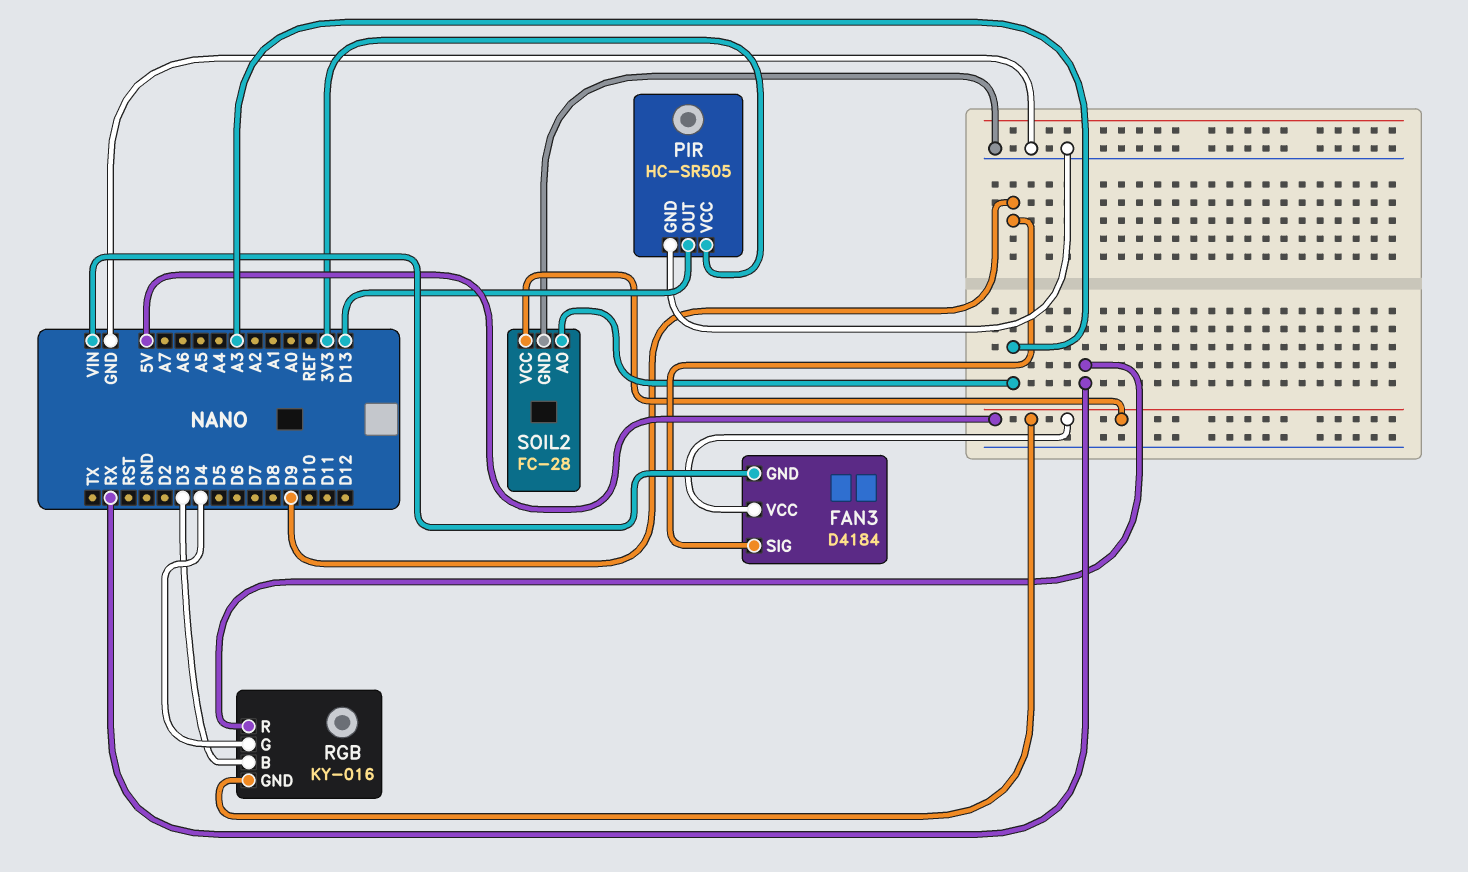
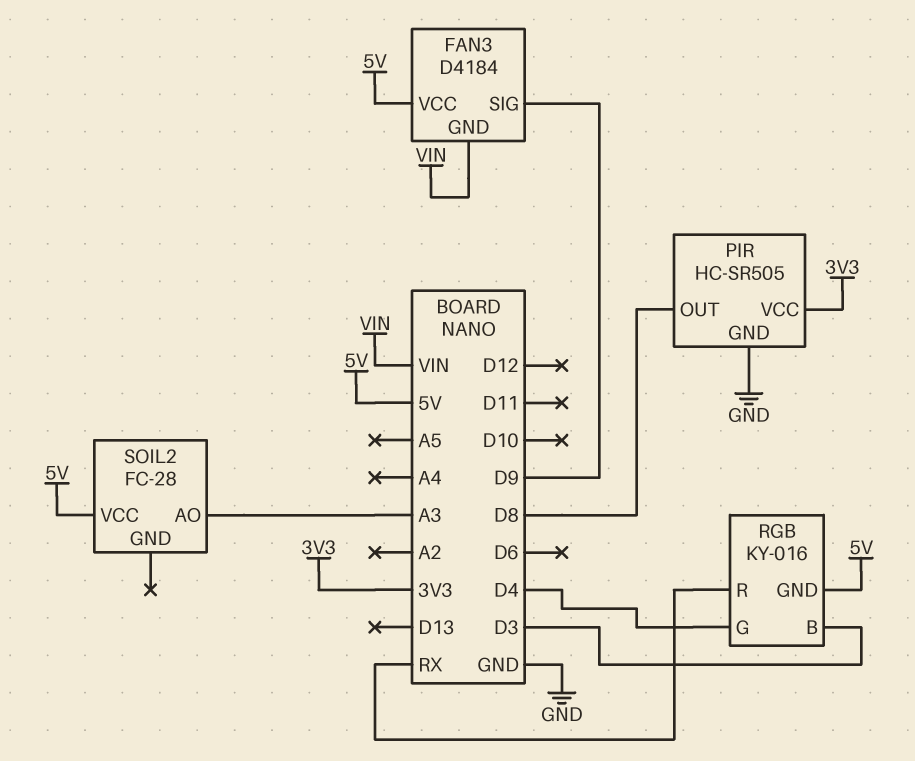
PIR pin OUT: D13 -> D8
SOIL2 pin GND: GND -> none

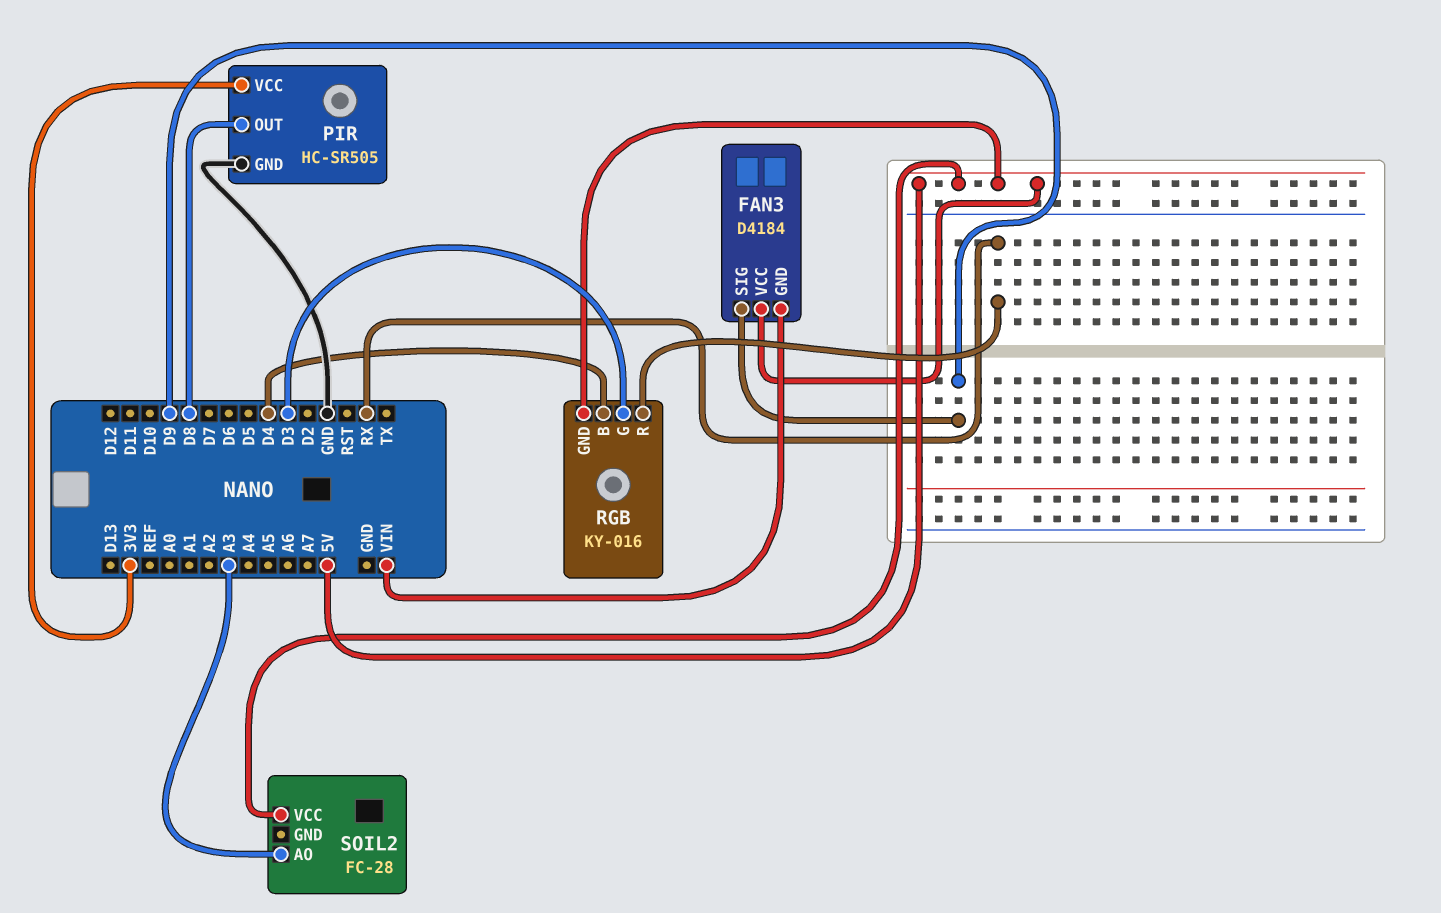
RGB pin B: D3 -> D4
RGB pin G: D4 -> D3

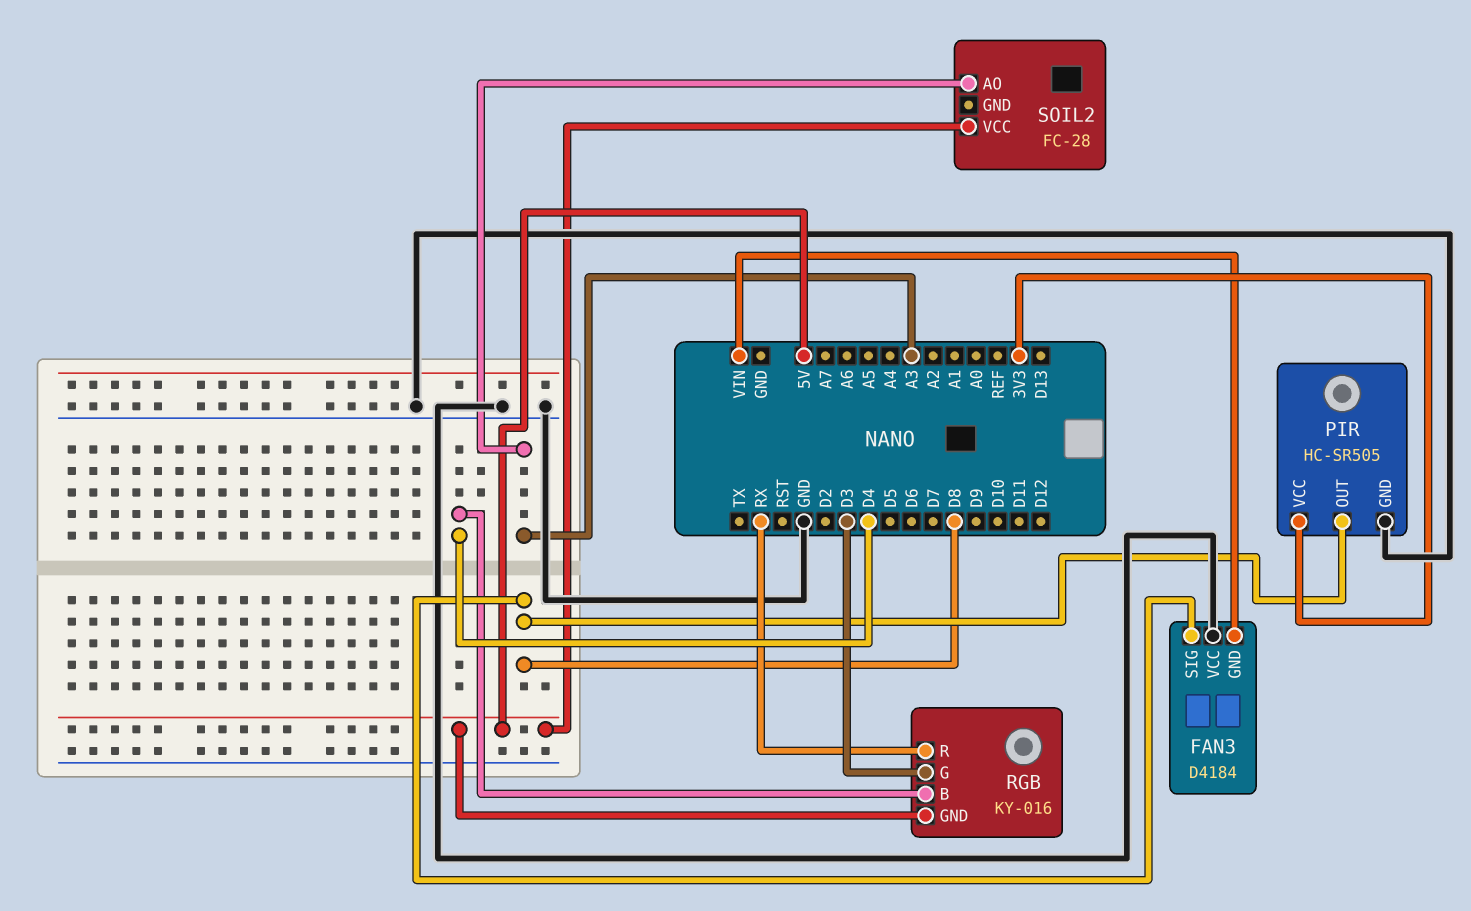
FAN3 pin SIG: D9 -> D8
FAN3 pin VCC: 5V -> GND

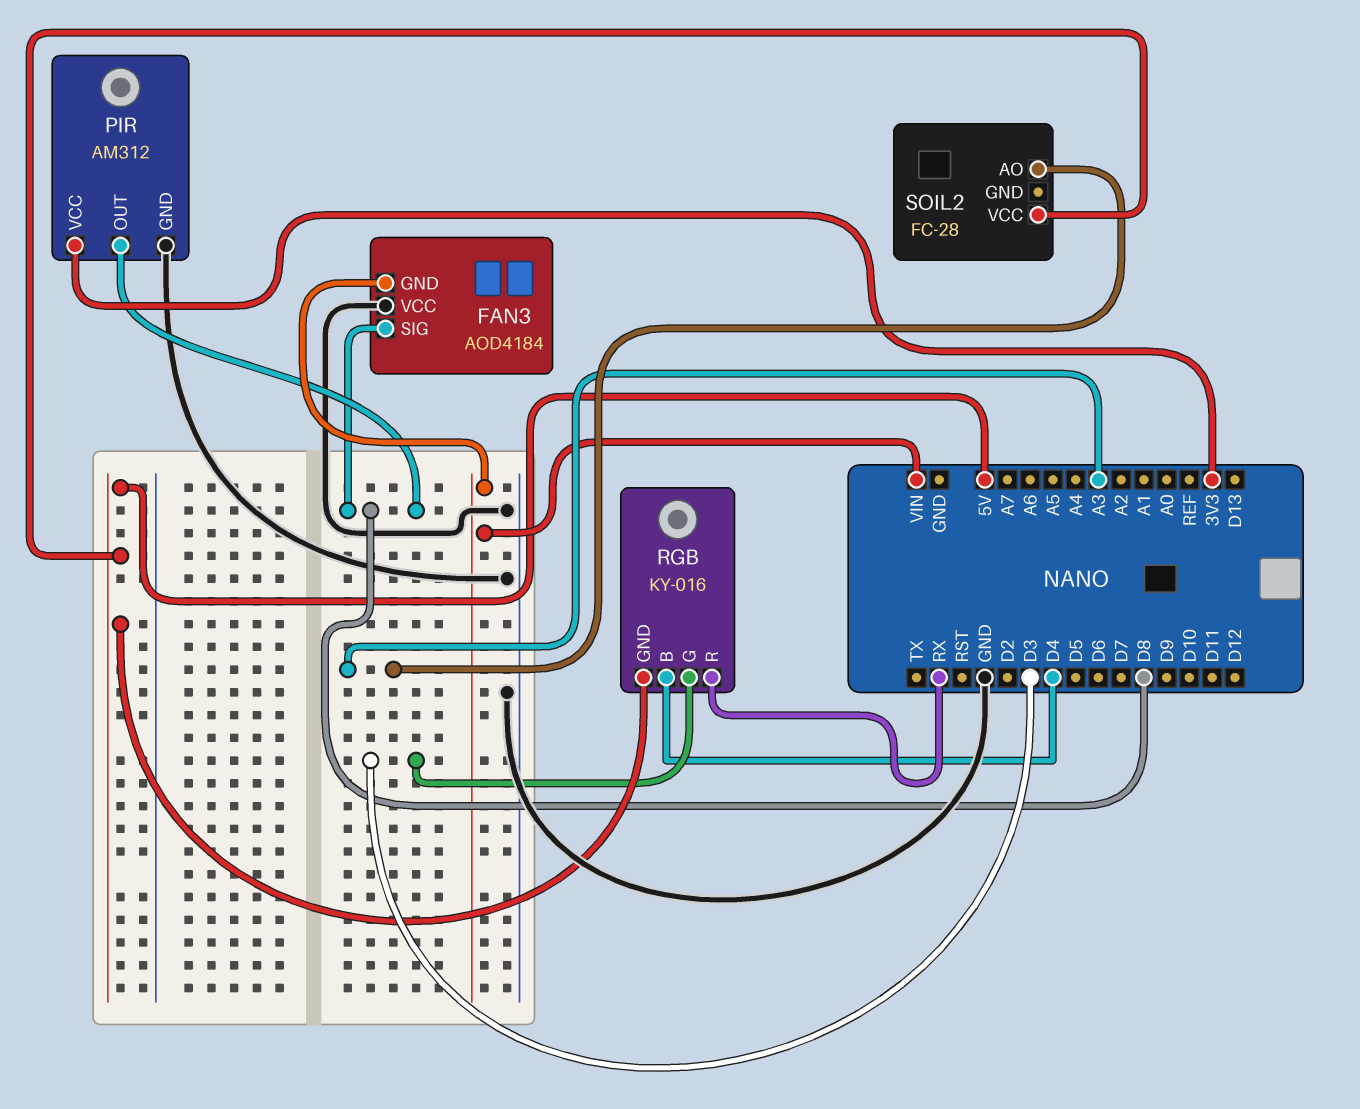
FAN3: D4184 -> AOD4184
PIR: HC-SR505 -> AM312

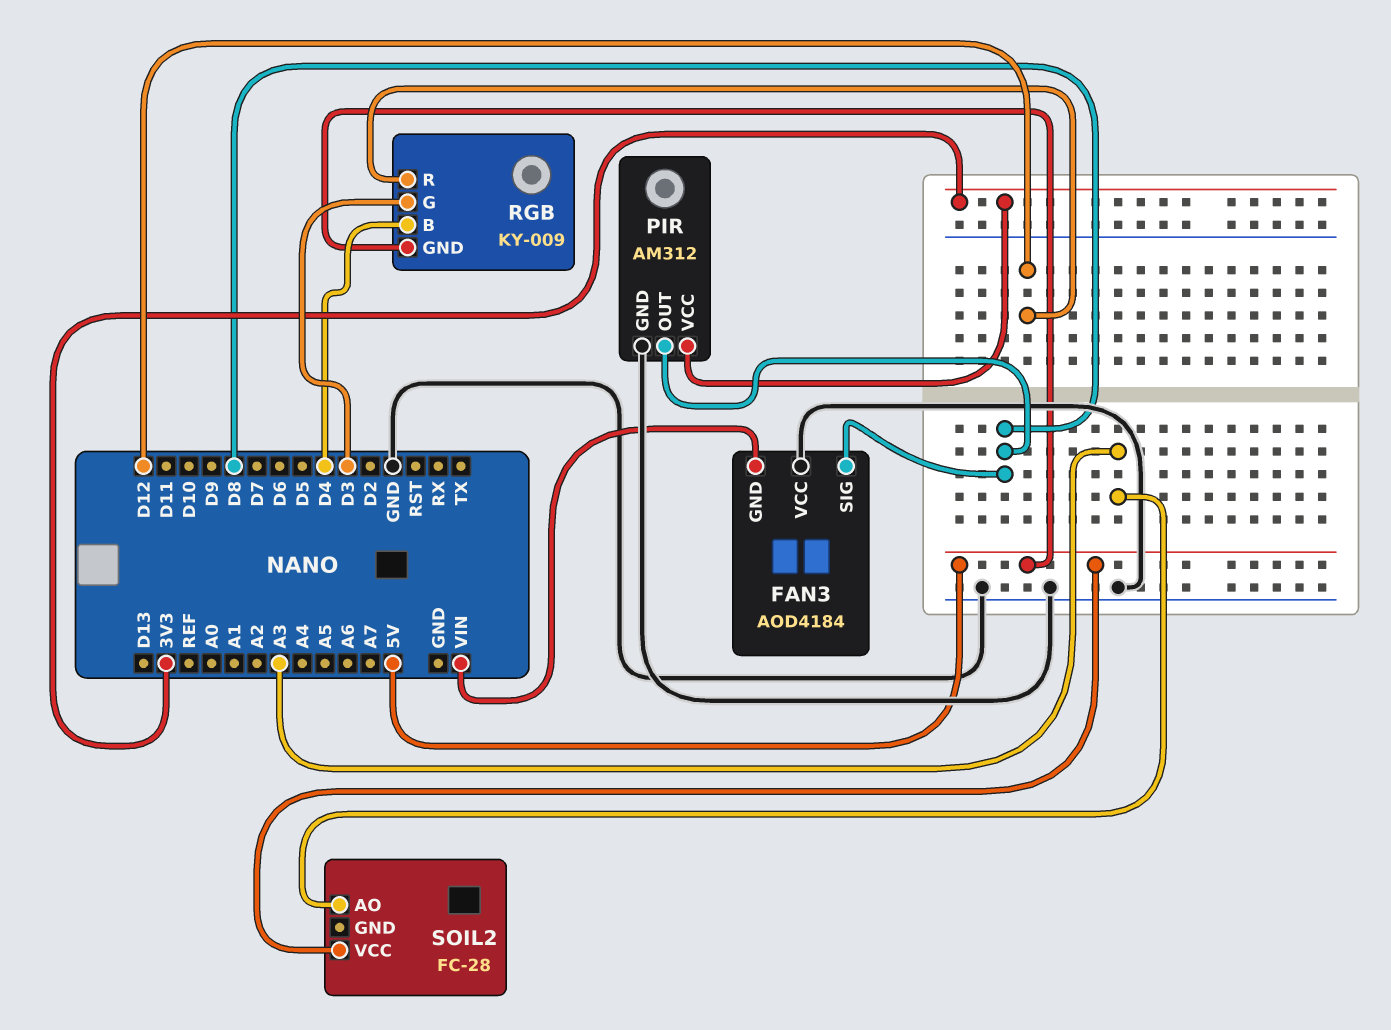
RGB: KY-016 -> KY-009
RGB pin R: RX -> D12

